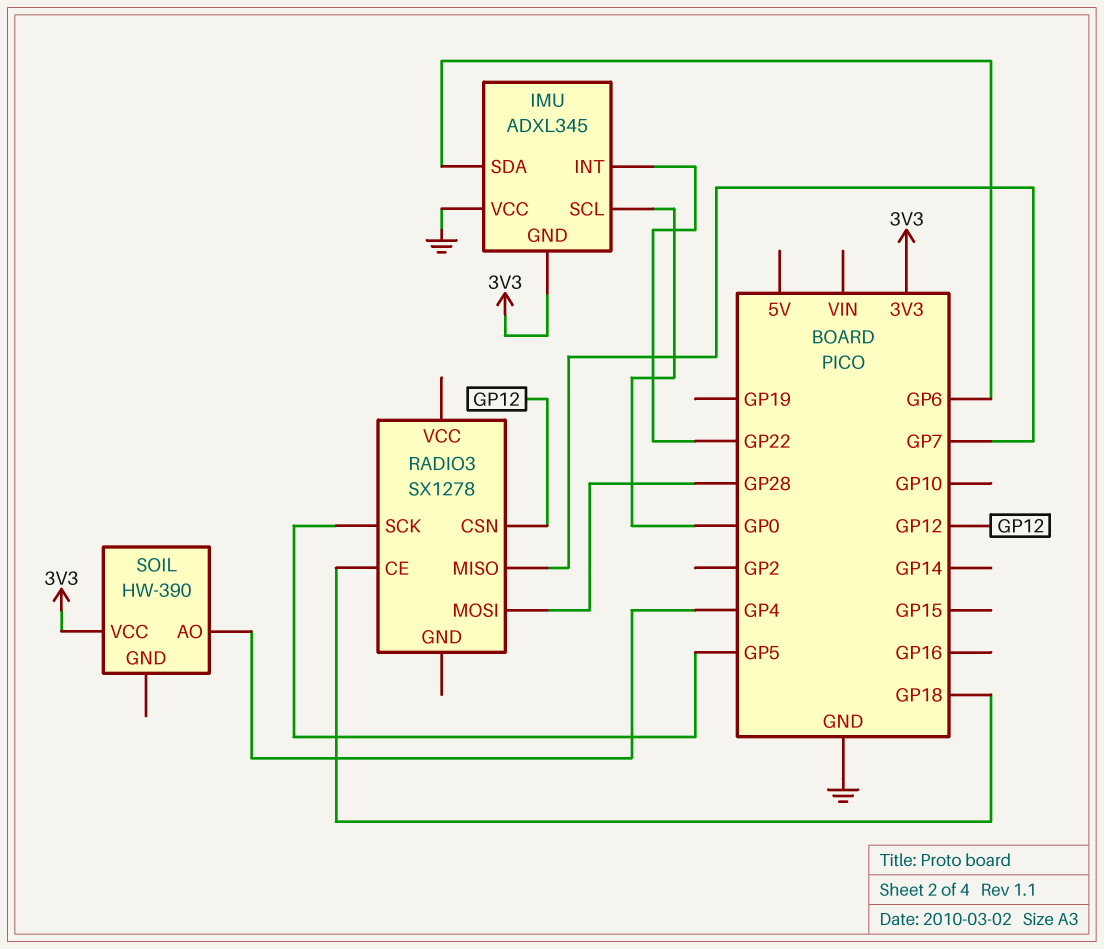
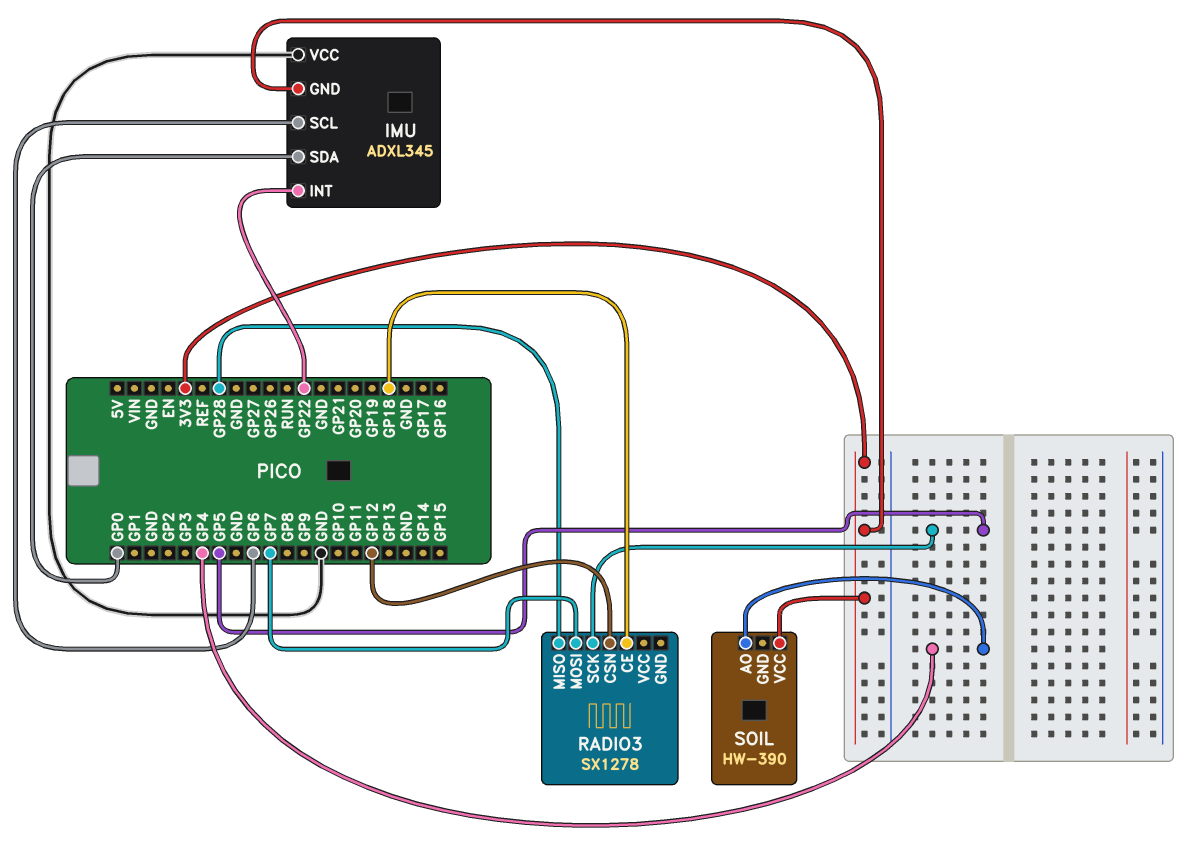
IMU pin SCL: GP0 -> GP6
IMU pin SDA: GP6 -> GP0
RADIO3 pin MISO: GP7 -> GP28
RADIO3 pin MOSI: GP28 -> GP7

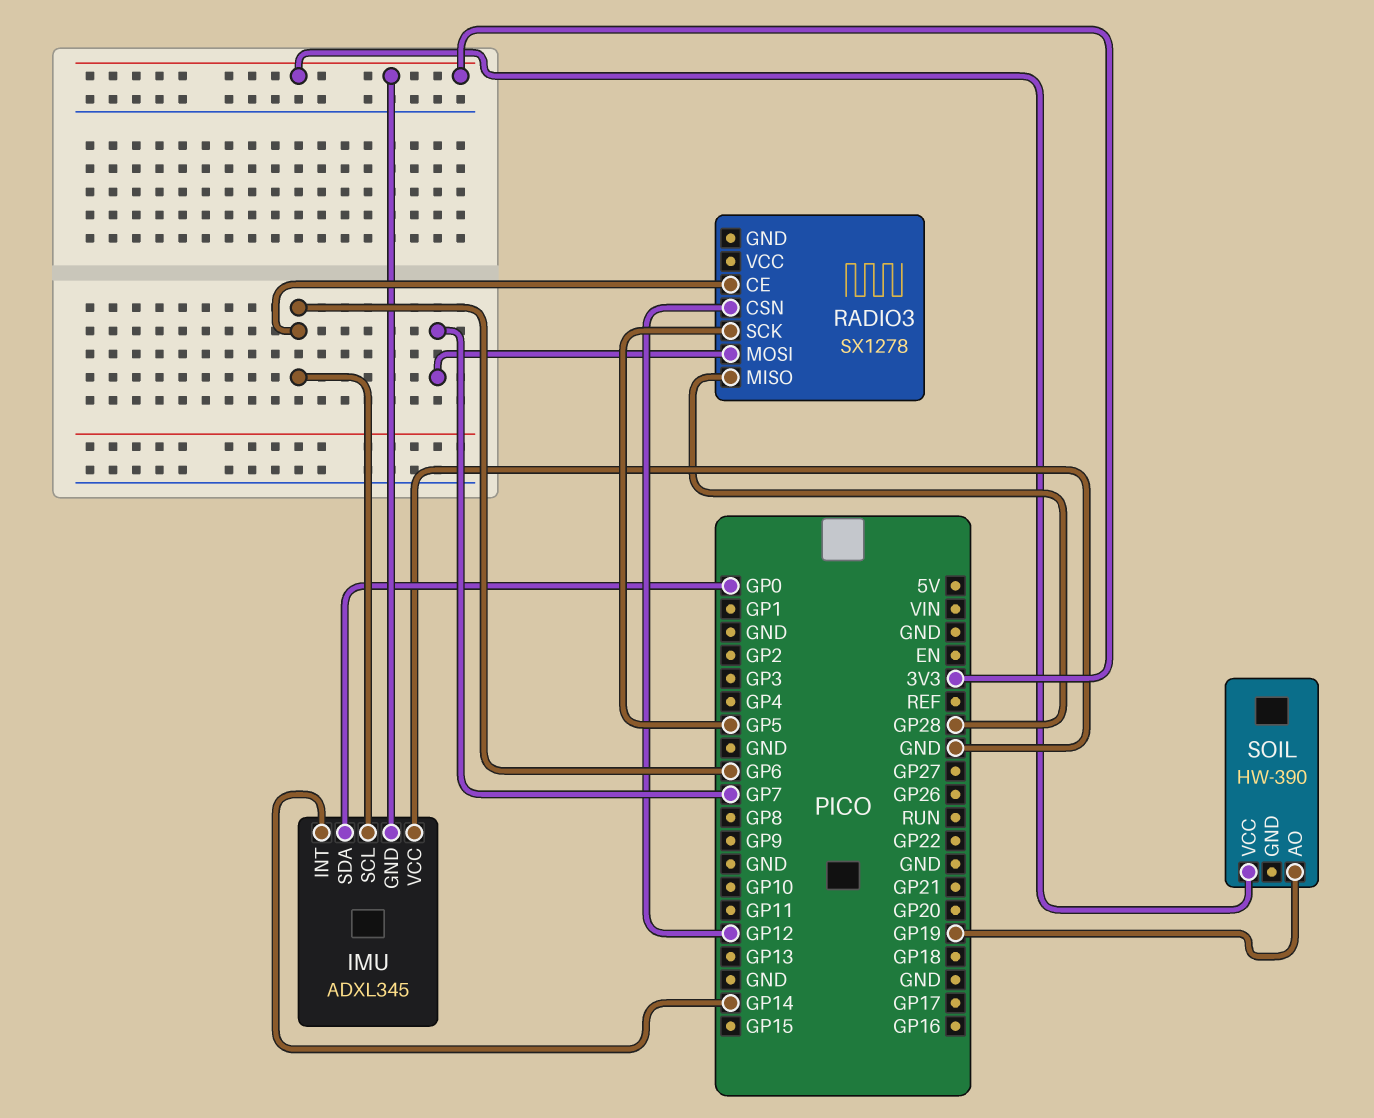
IMU pin INT: GP22 -> GP14
RADIO3 pin CE: GP18 -> GP6
SOIL pin AO: GP4 -> GP19

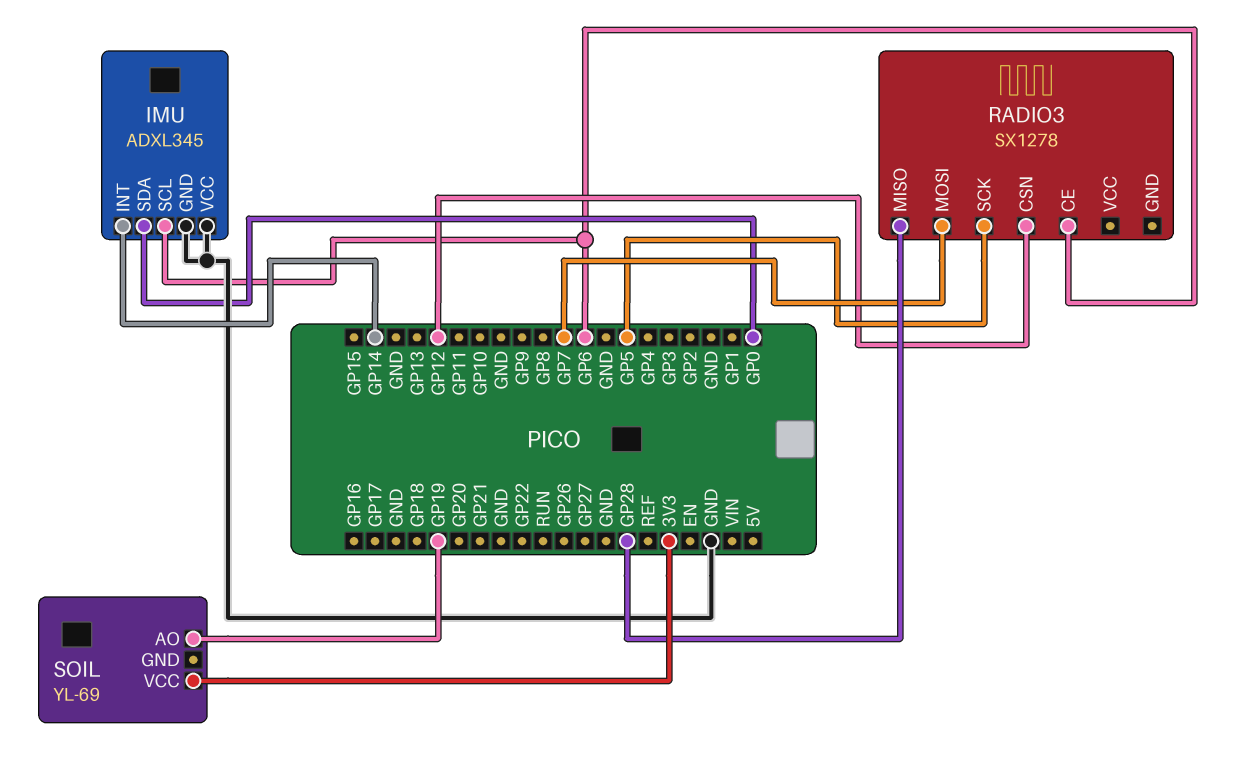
IMU pin GND: 3V3 -> GND
SOIL: HW-390 -> YL-69

